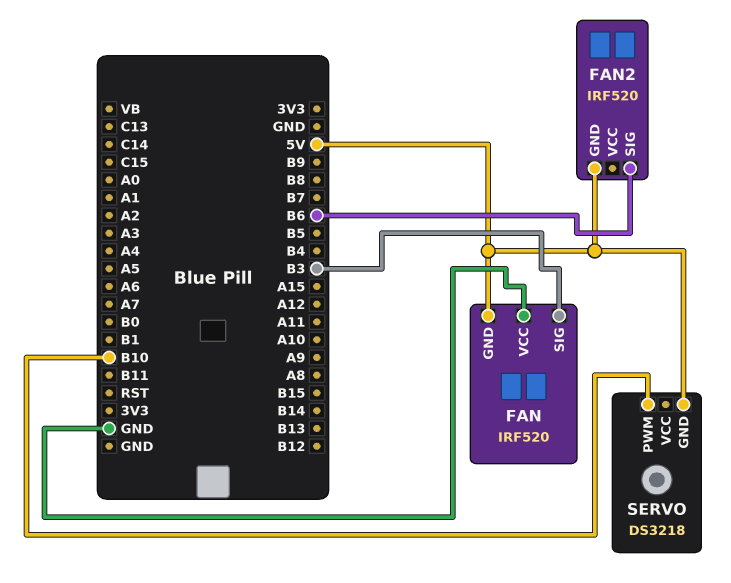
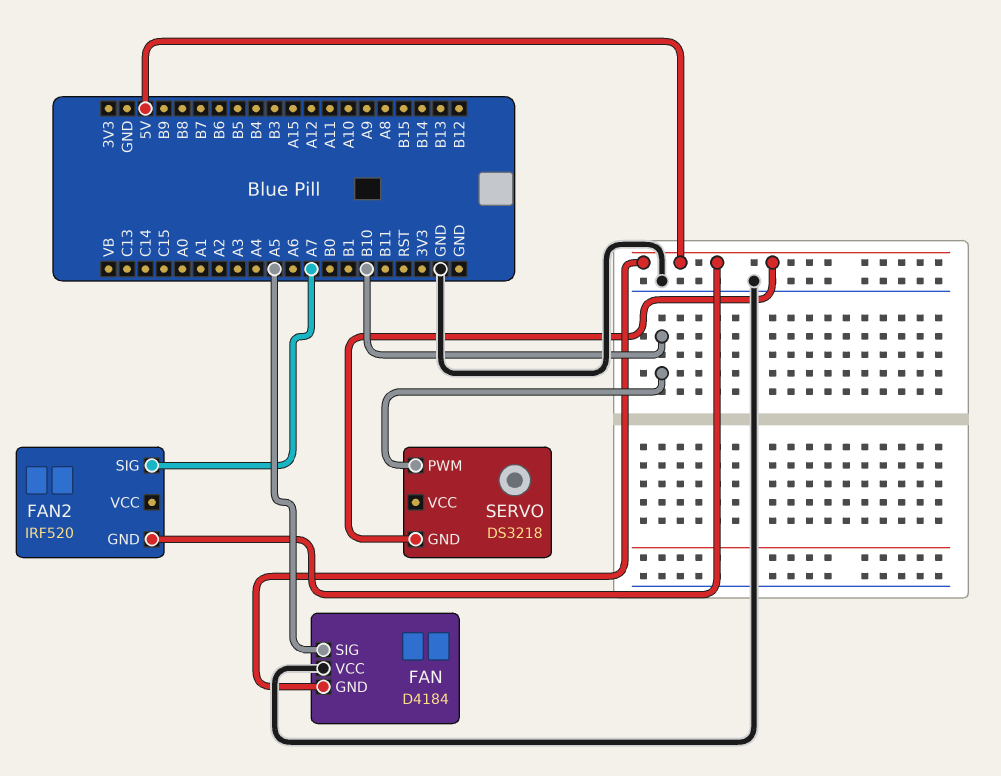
FAN: IRF520 -> D4184
FAN pin SIG: B3 -> A5
FAN2 pin SIG: B6 -> A7

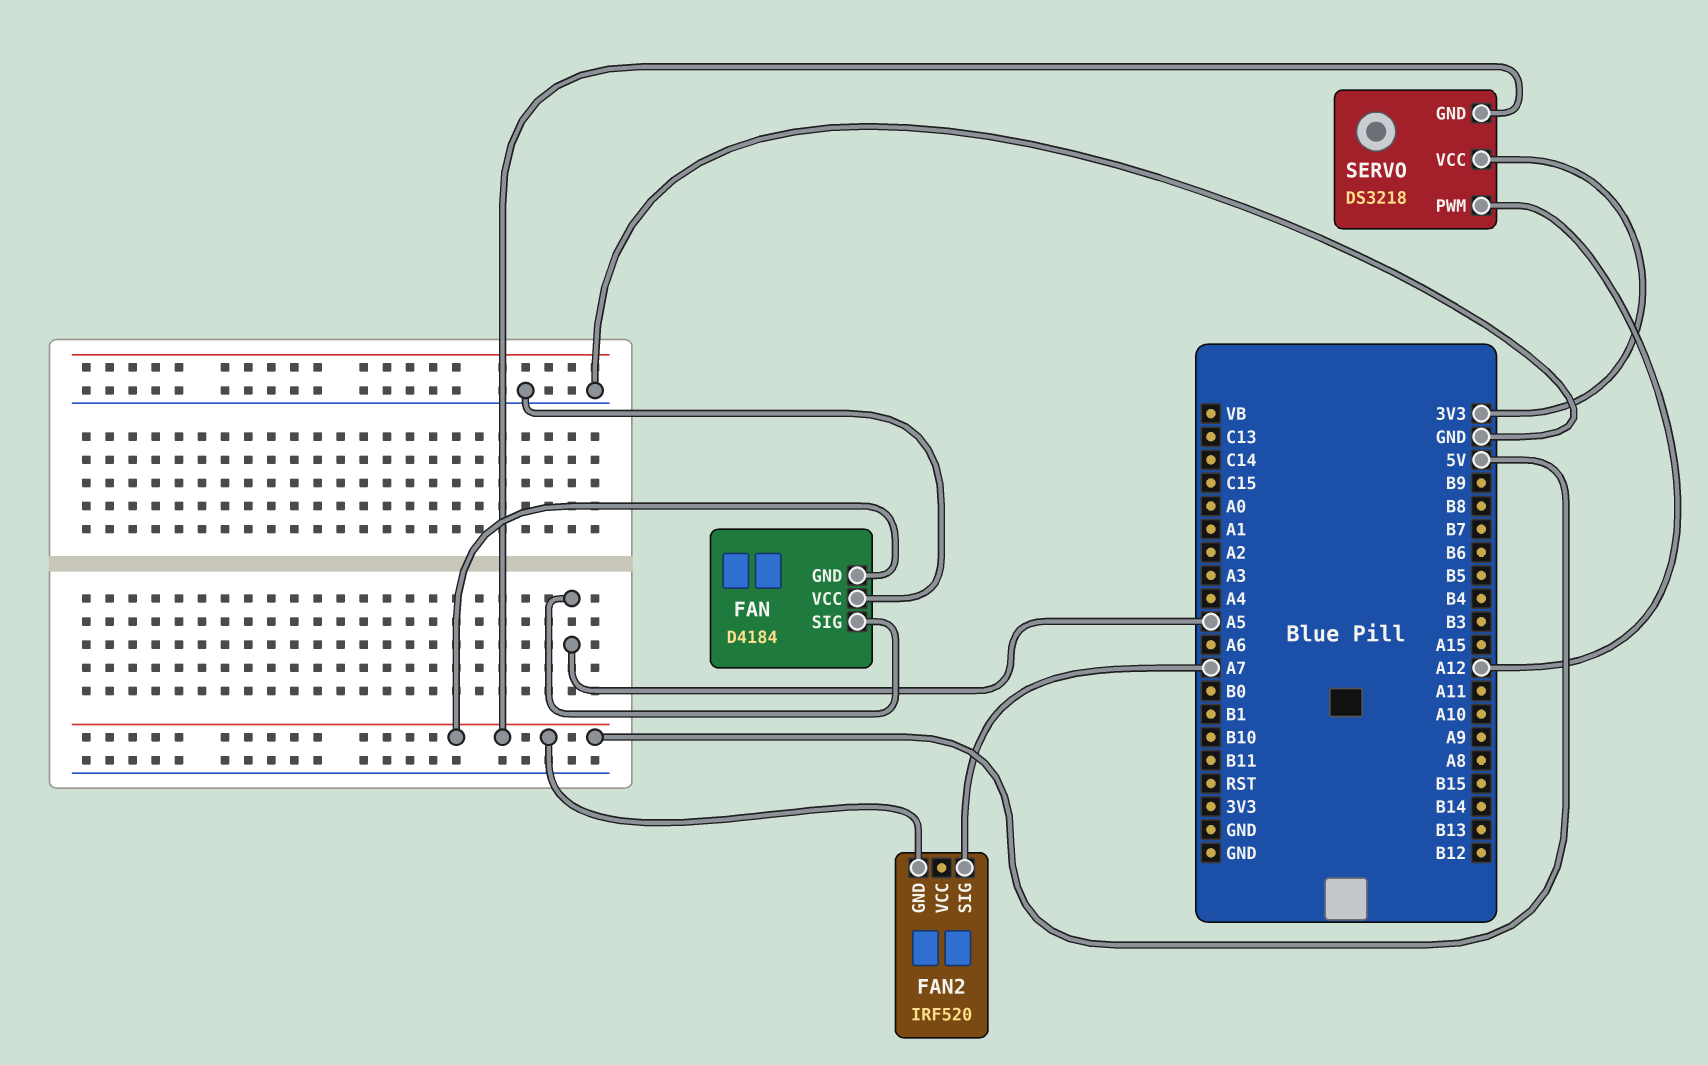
SERVO pin PWM: B10 -> A12
SERVO pin VCC: none -> 3V3

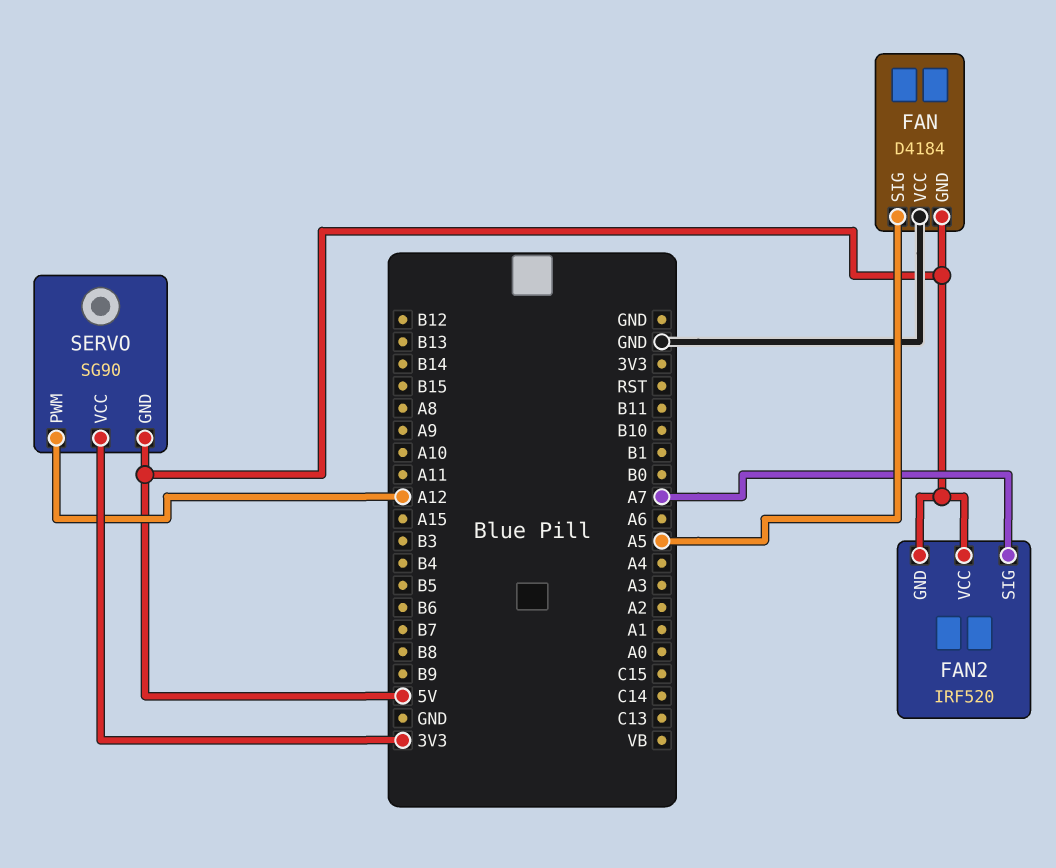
FAN2 pin VCC: none -> 5V
SERVO: DS3218 -> SG90

